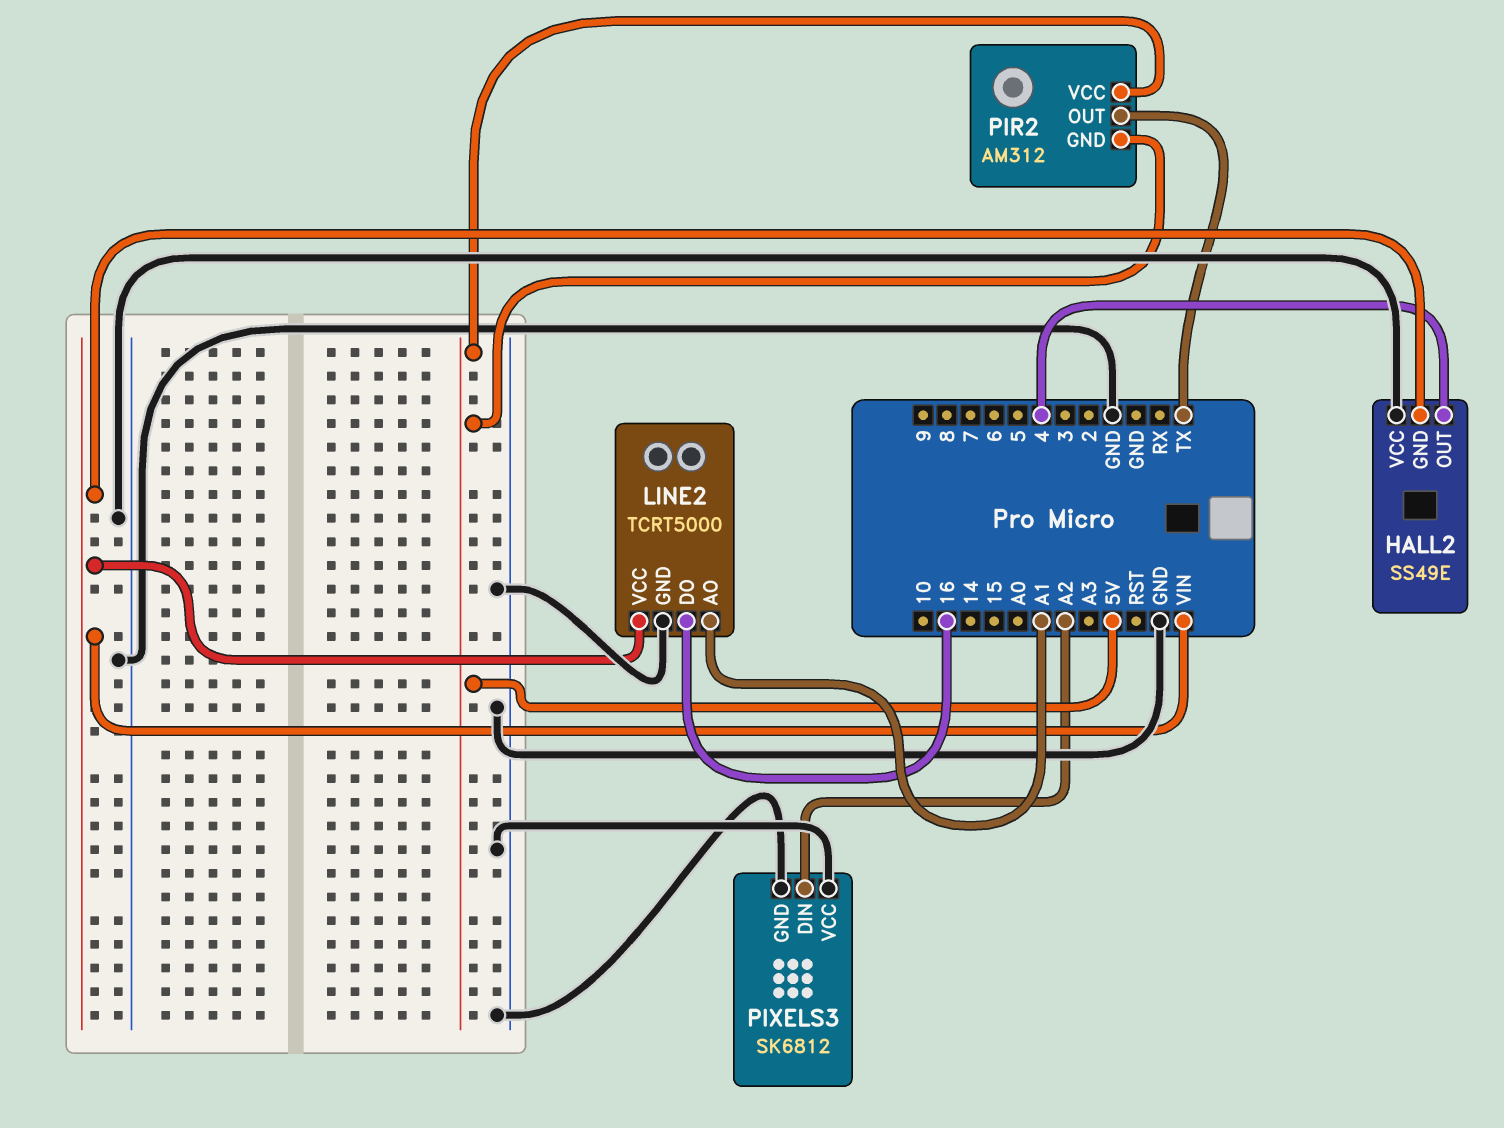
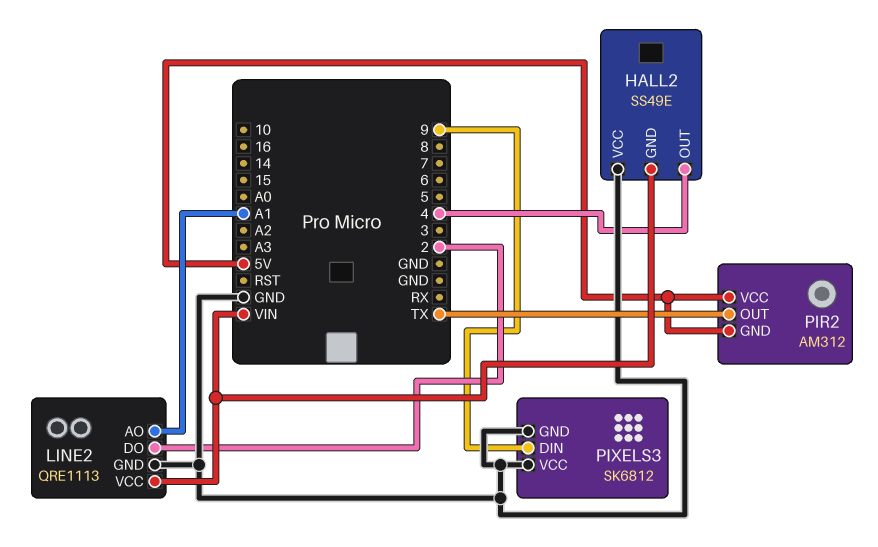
LINE2: TCRT5000 -> QRE1113
LINE2 pin DO: 16 -> 2
PIXELS3 pin DIN: A2 -> 9

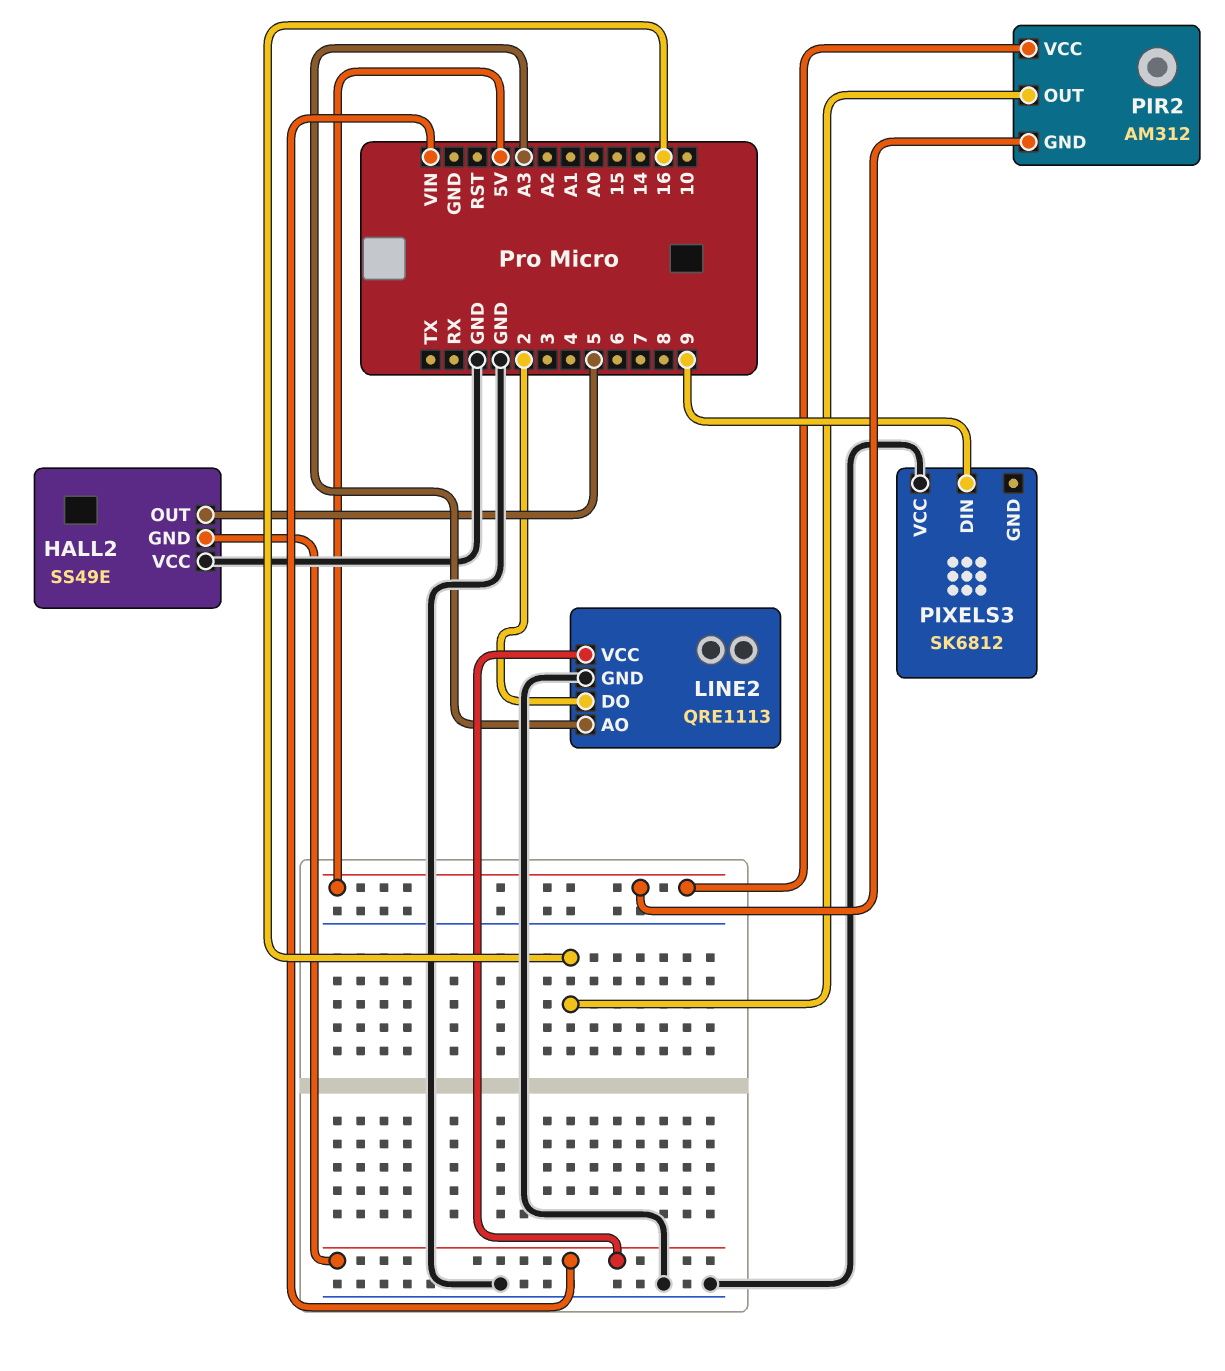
HALL2 pin OUT: 4 -> 5
LINE2 pin AO: A1 -> A3
PIR2 pin OUT: TX -> 16
PIXELS3 pin GND: GND -> none

